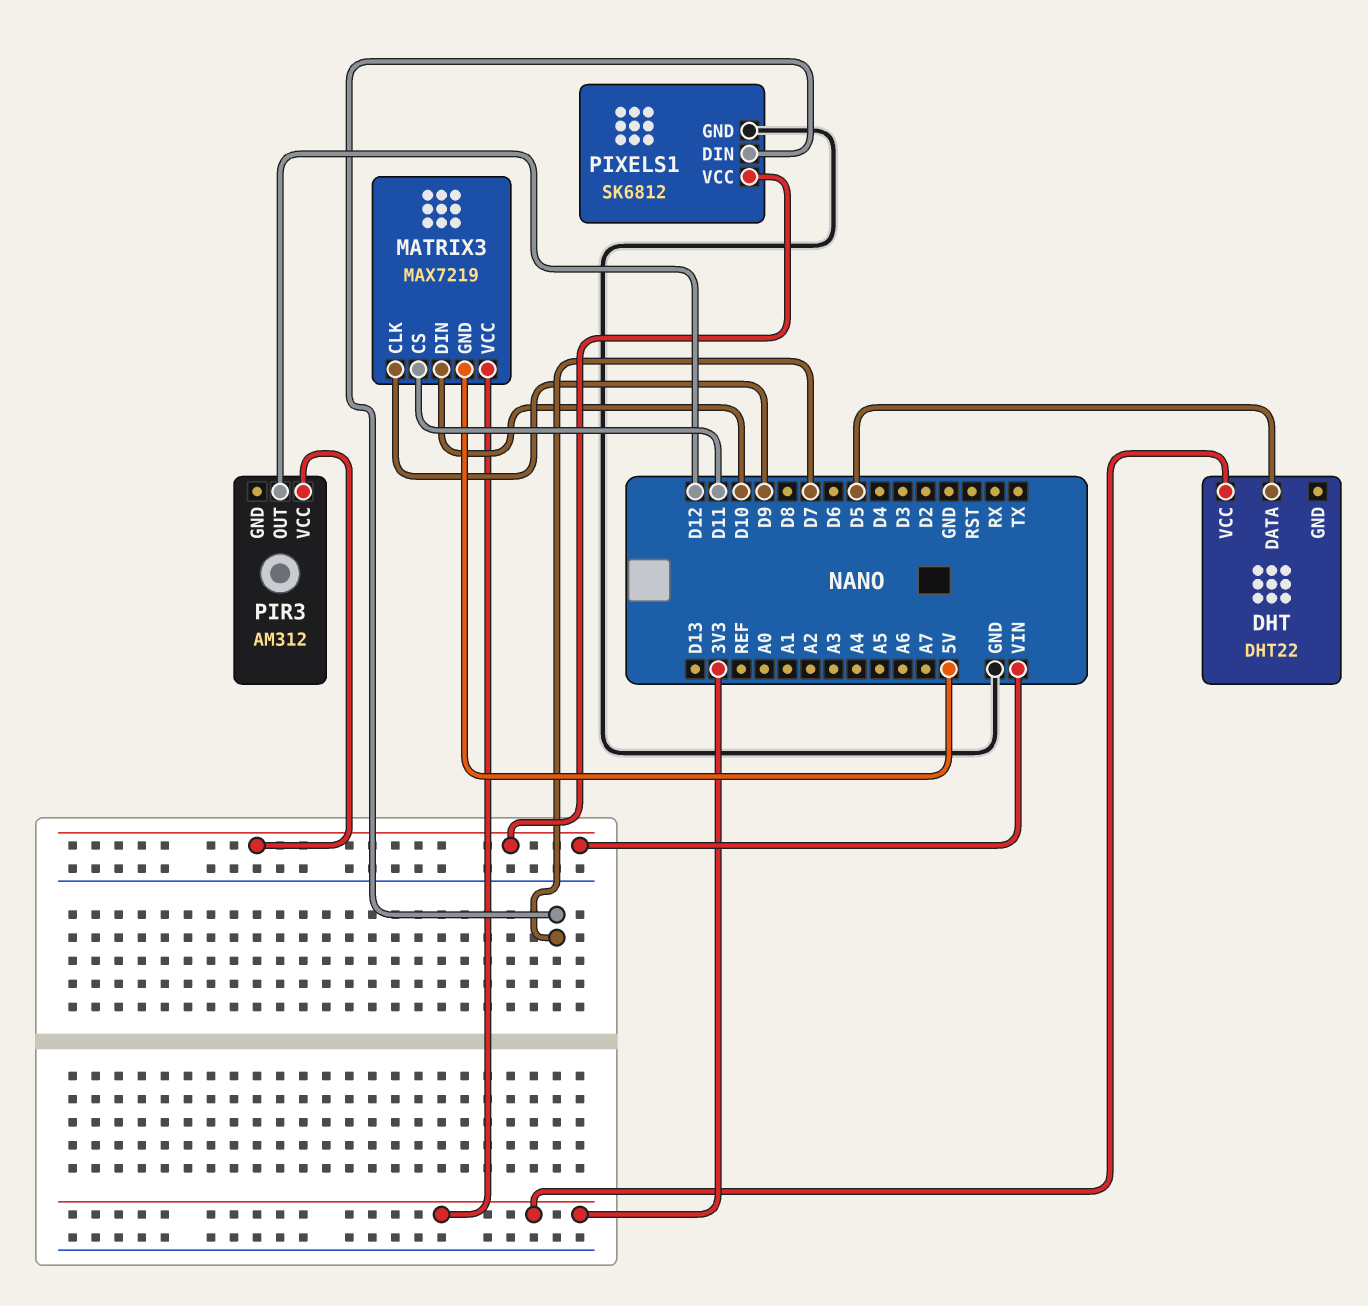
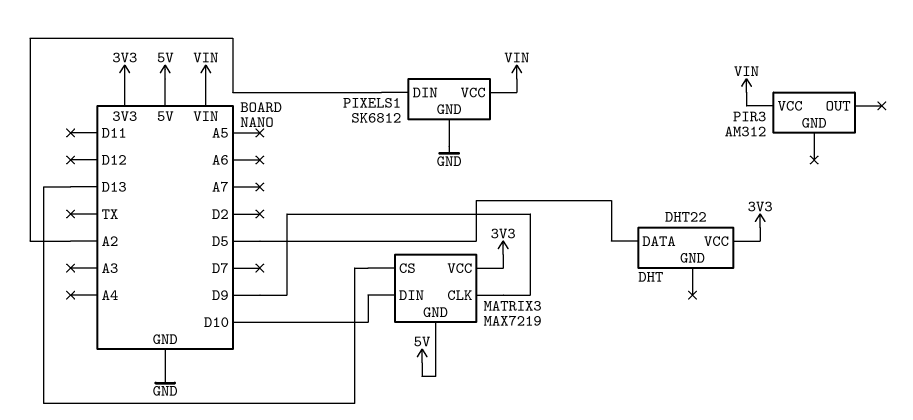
MATRIX3 pin CS: D11 -> D13
PIR3 pin OUT: D12 -> none
PIXELS1 pin DIN: D7 -> A2

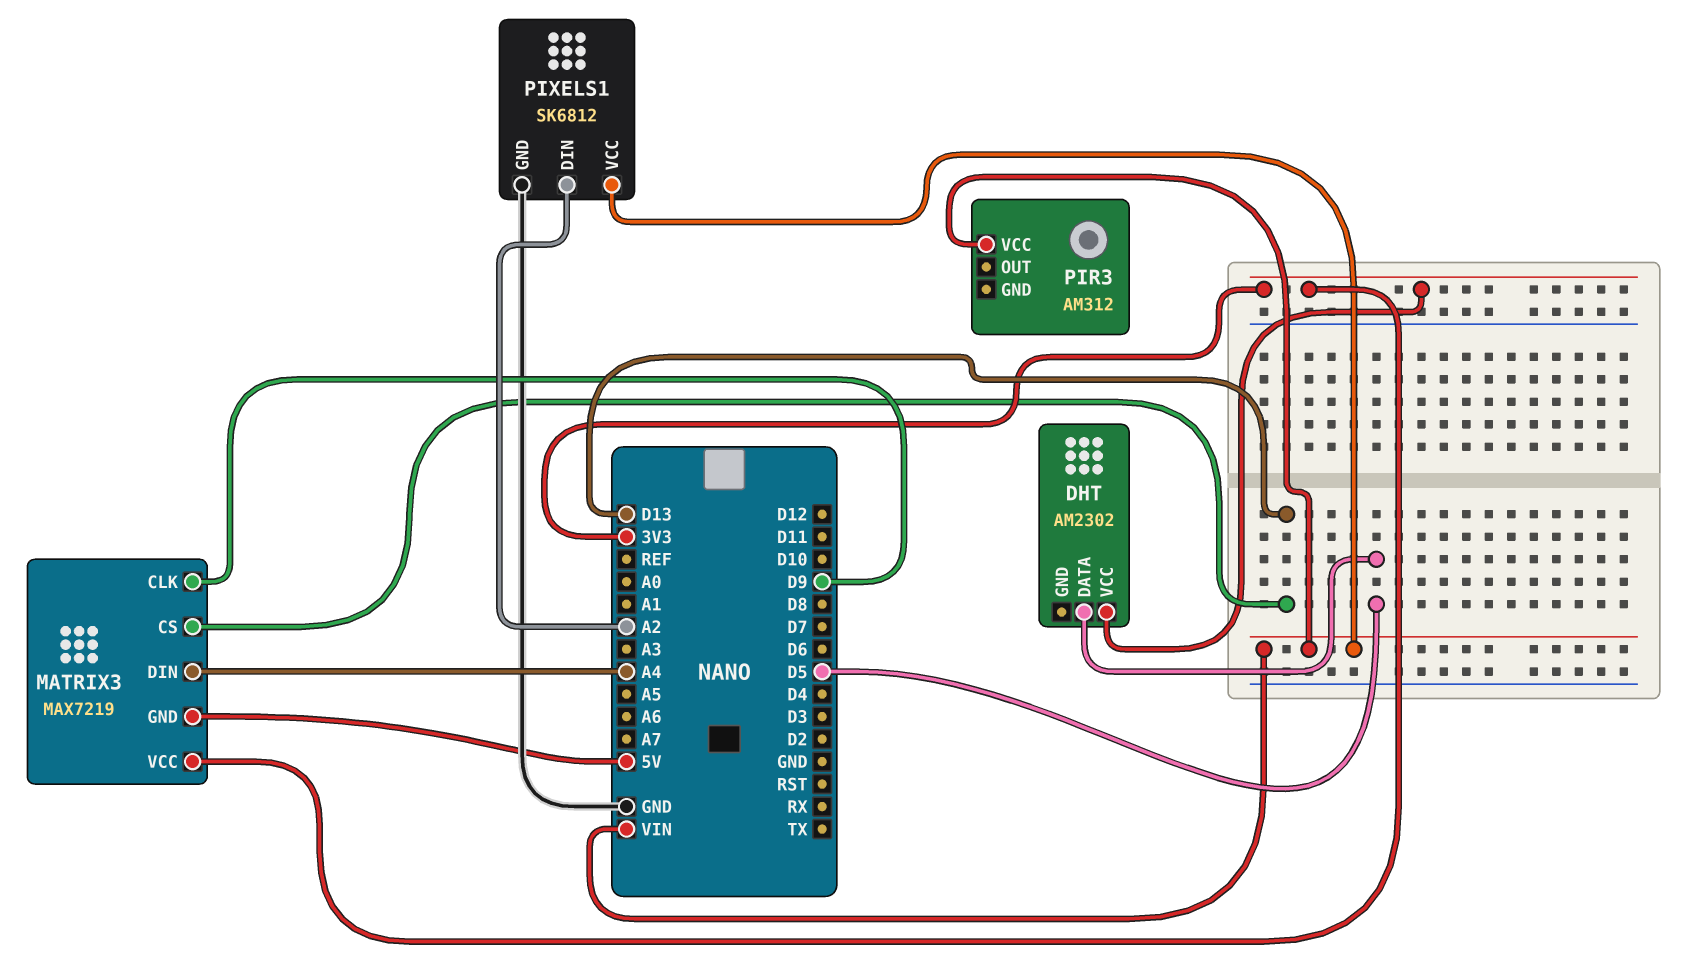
DHT: DHT22 -> AM2302
MATRIX3 pin DIN: D10 -> A4

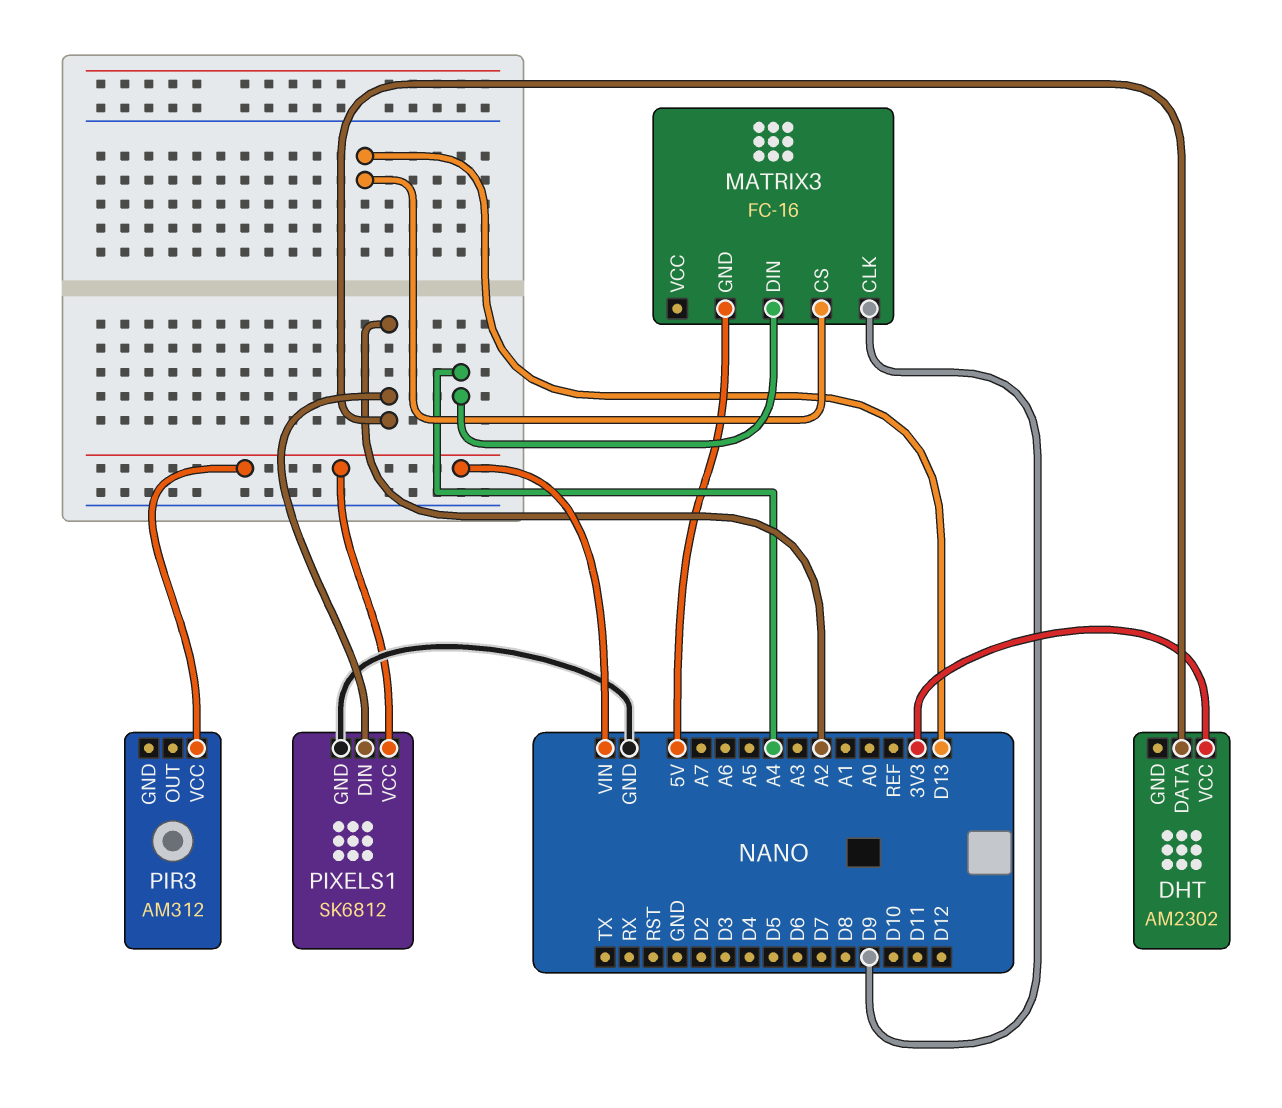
DHT pin DATA: D5 -> A2
MATRIX3: MAX7219 -> FC-16
MATRIX3 pin VCC: 3V3 -> none

